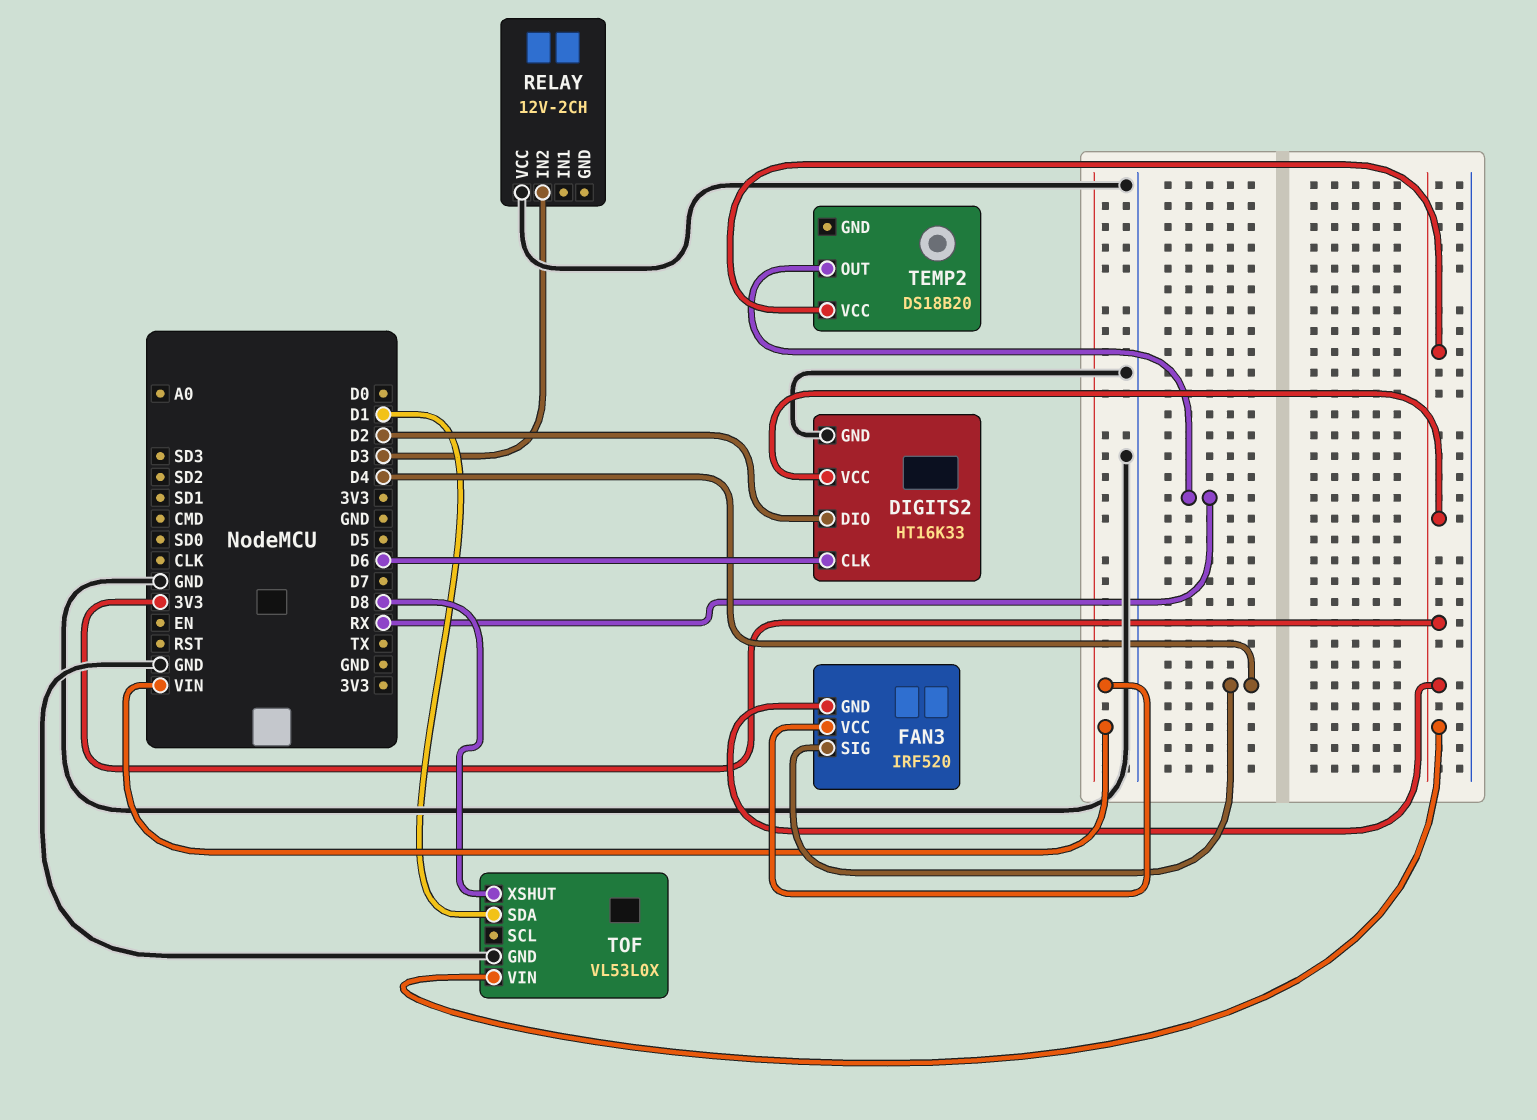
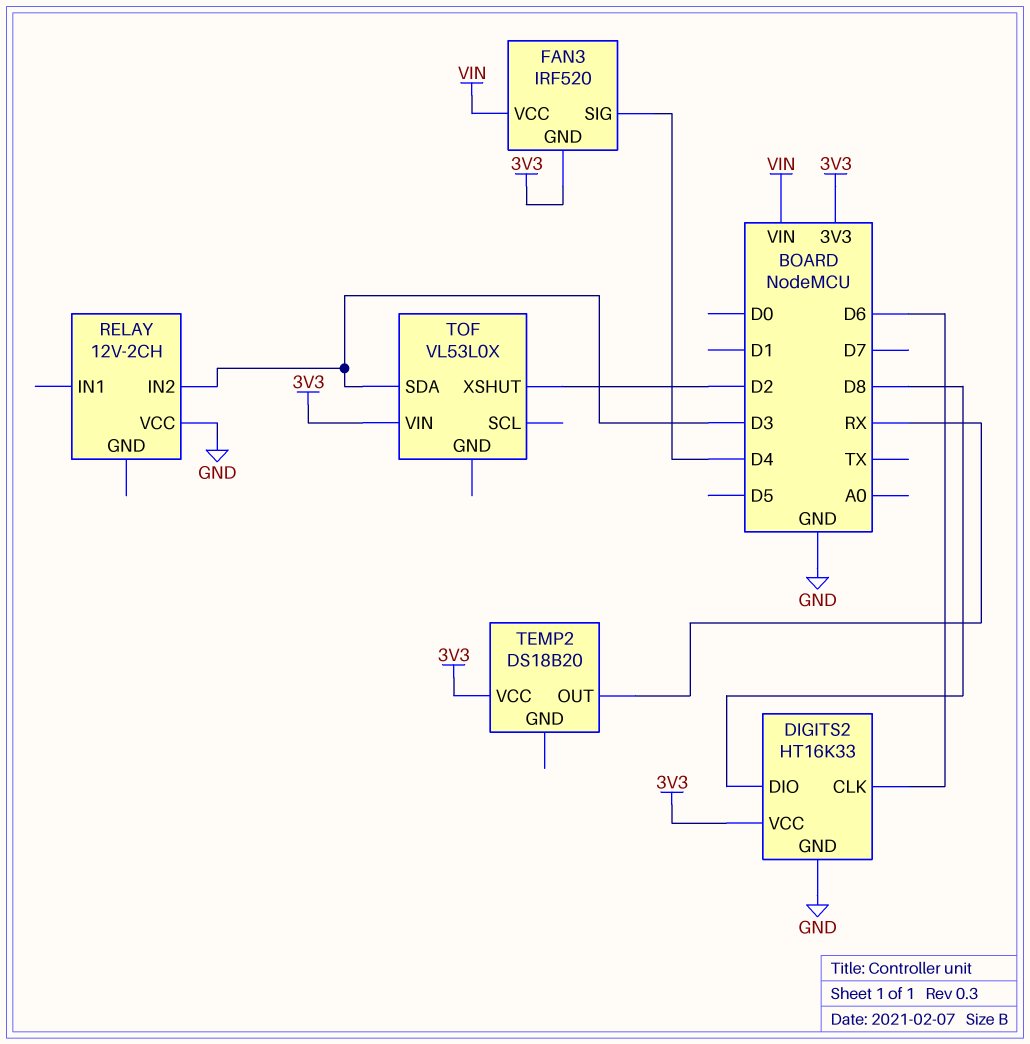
DIGITS2 pin DIO: D2 -> D8
TOF pin GND: GND -> none
TOF pin SDA: D1 -> D3
TOF pin XSHUT: D8 -> D2

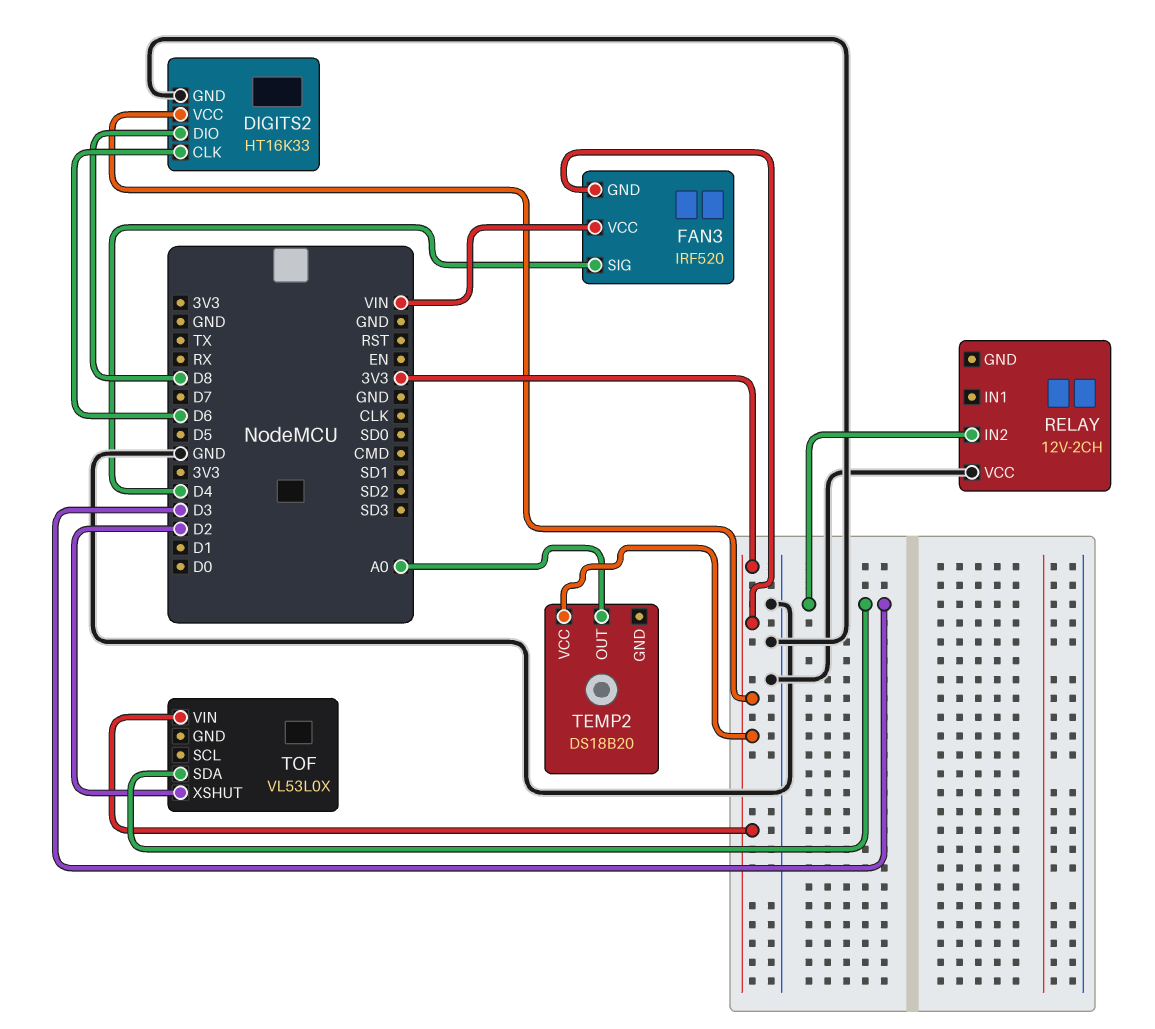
TEMP2 pin OUT: RX -> A0

